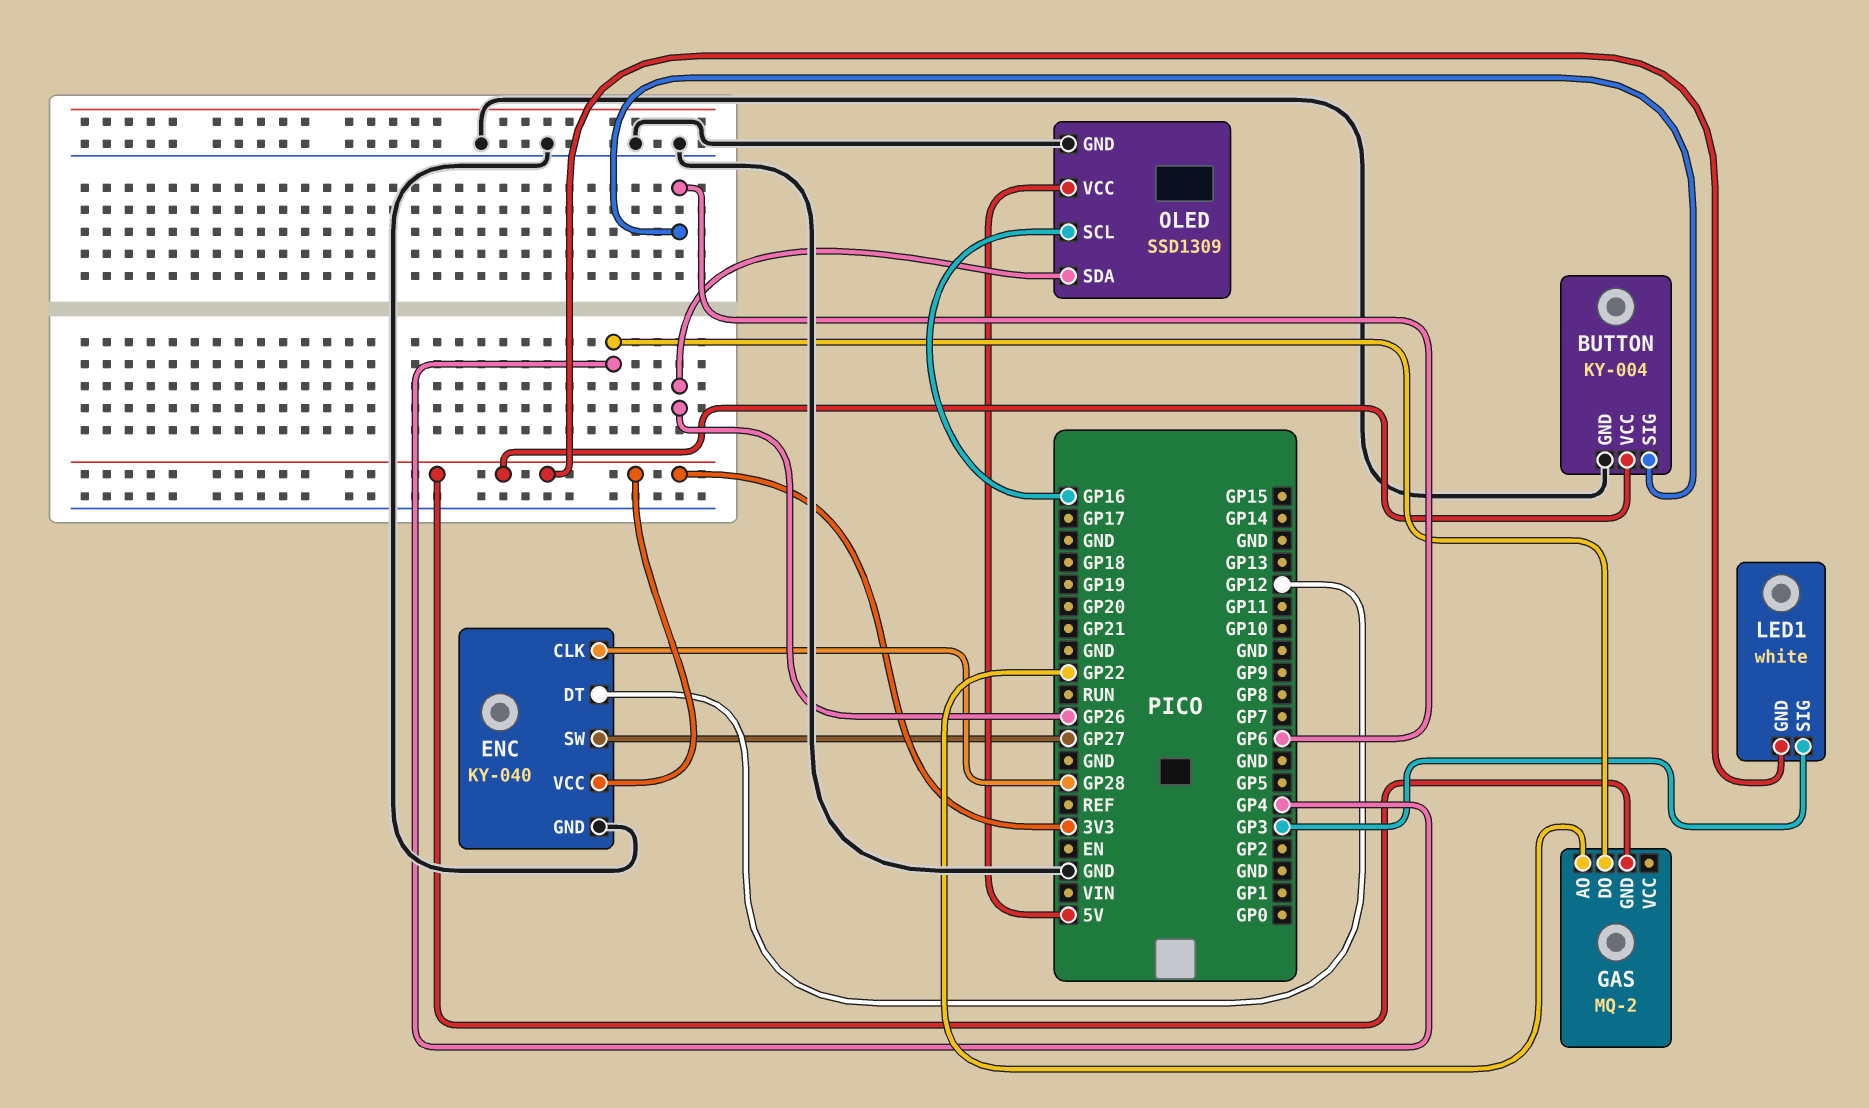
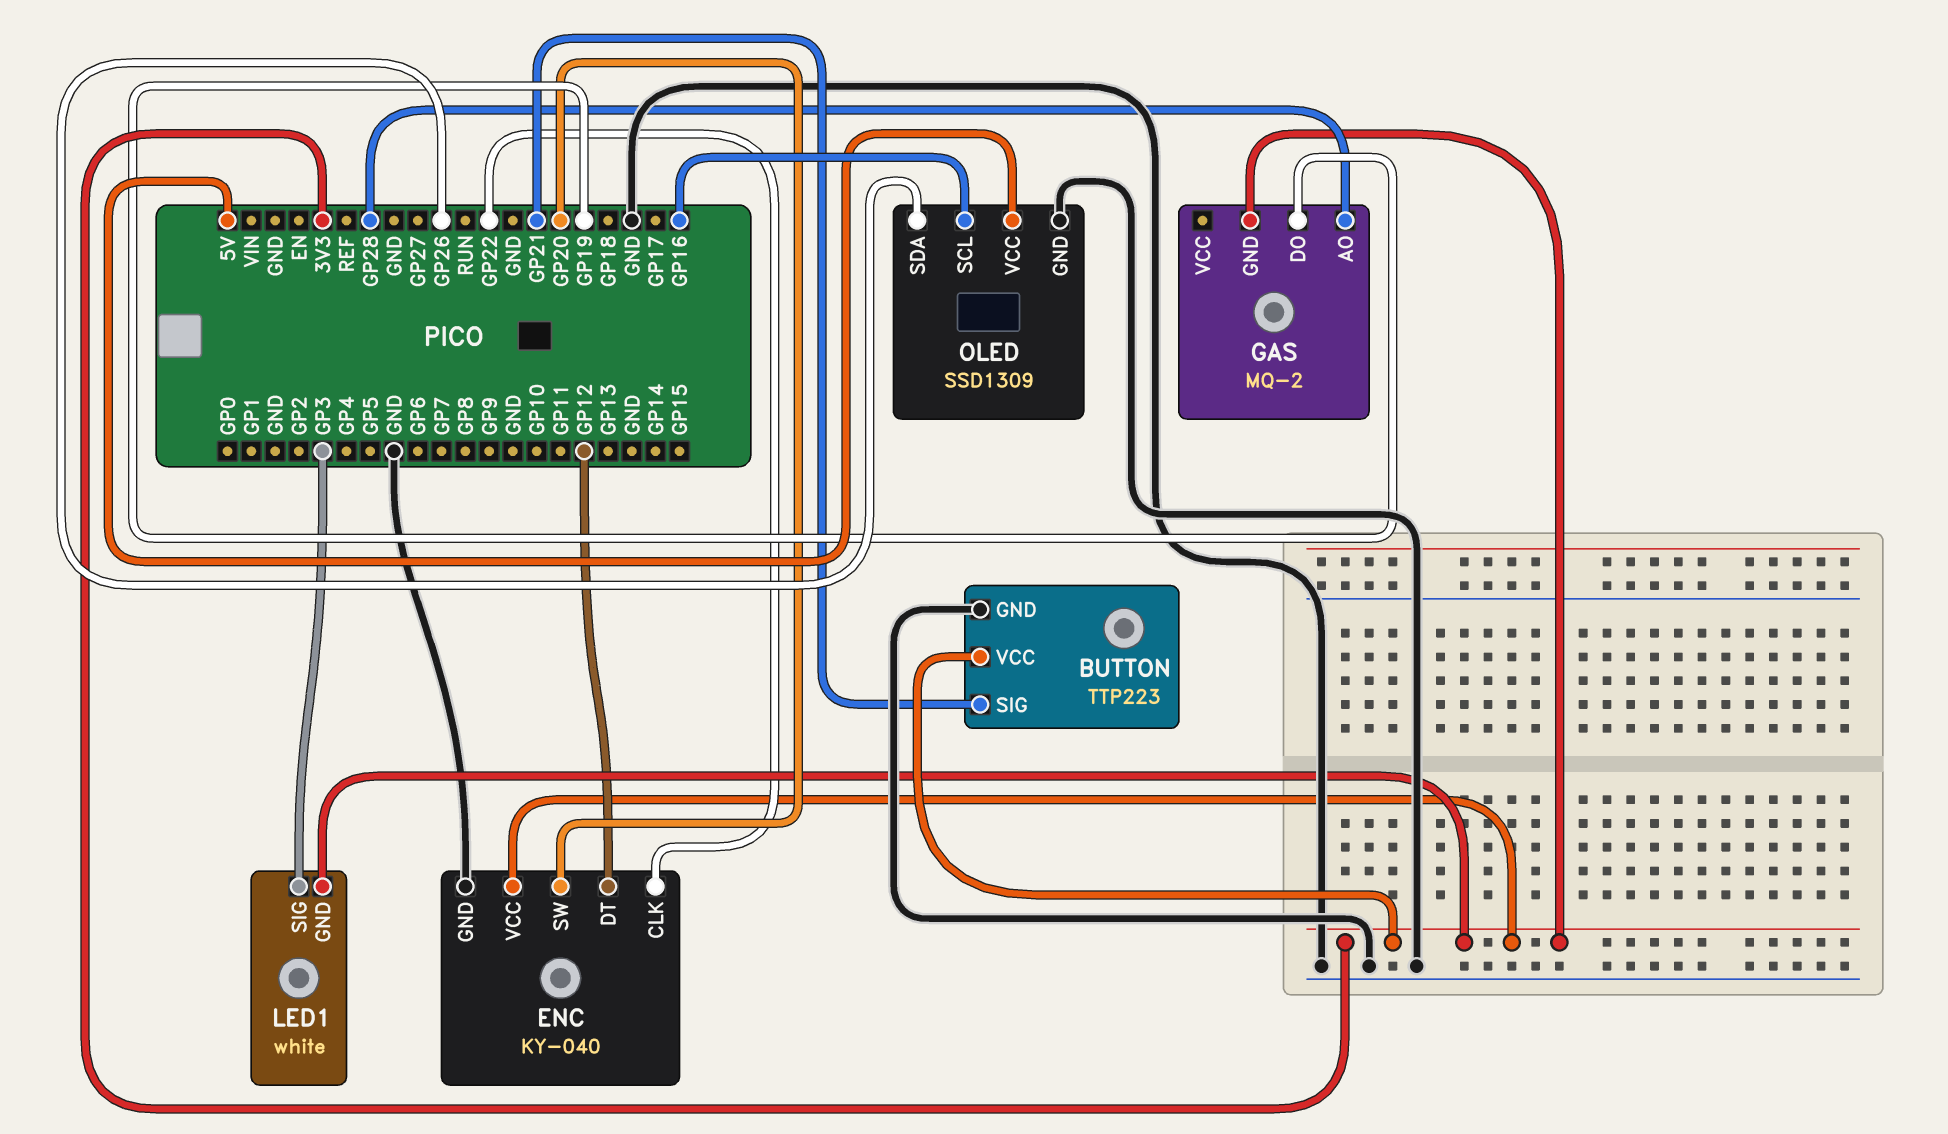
BUTTON: KY-004 -> TTP223
BUTTON pin SIG: GP6 -> GP21
ENC pin CLK: GP28 -> GP22
ENC pin SW: GP27 -> GP20
GAS pin AO: GP22 -> GP28
GAS pin DO: GP4 -> GP19

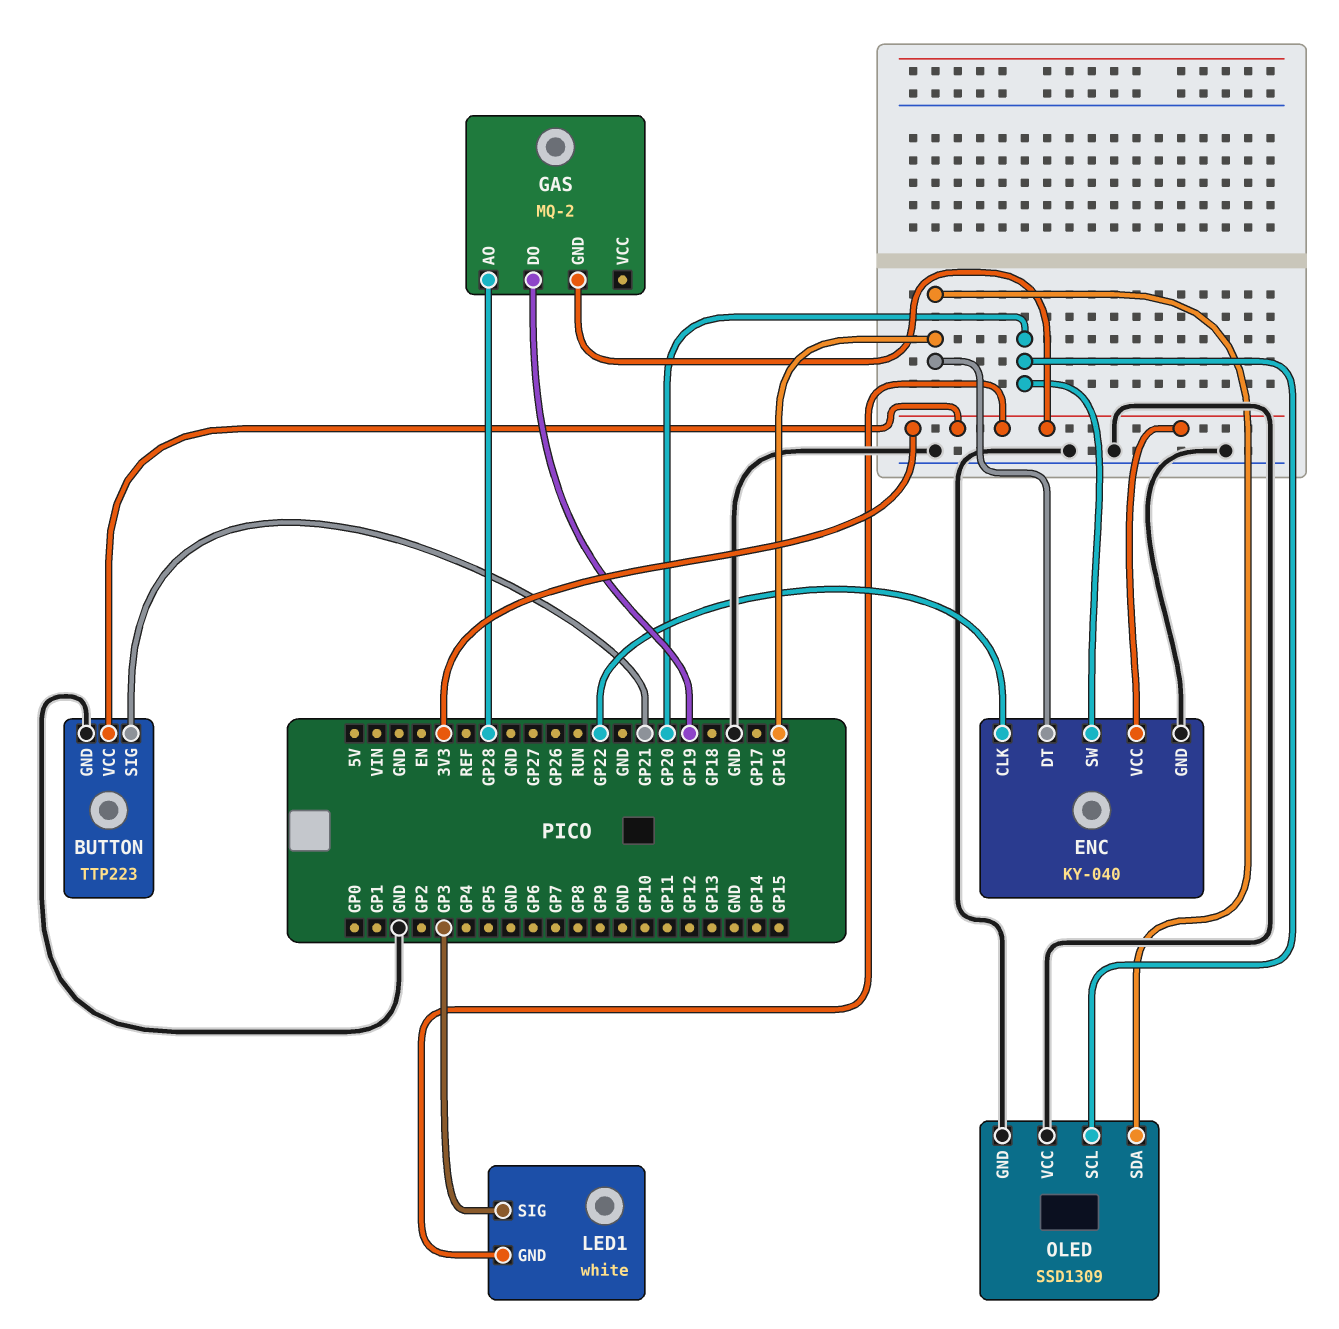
ENC pin DT: GP12 -> GP16
OLED pin SCL: GP16 -> GP20
OLED pin SDA: GP26 -> GP16
OLED pin VCC: 5V -> GND

